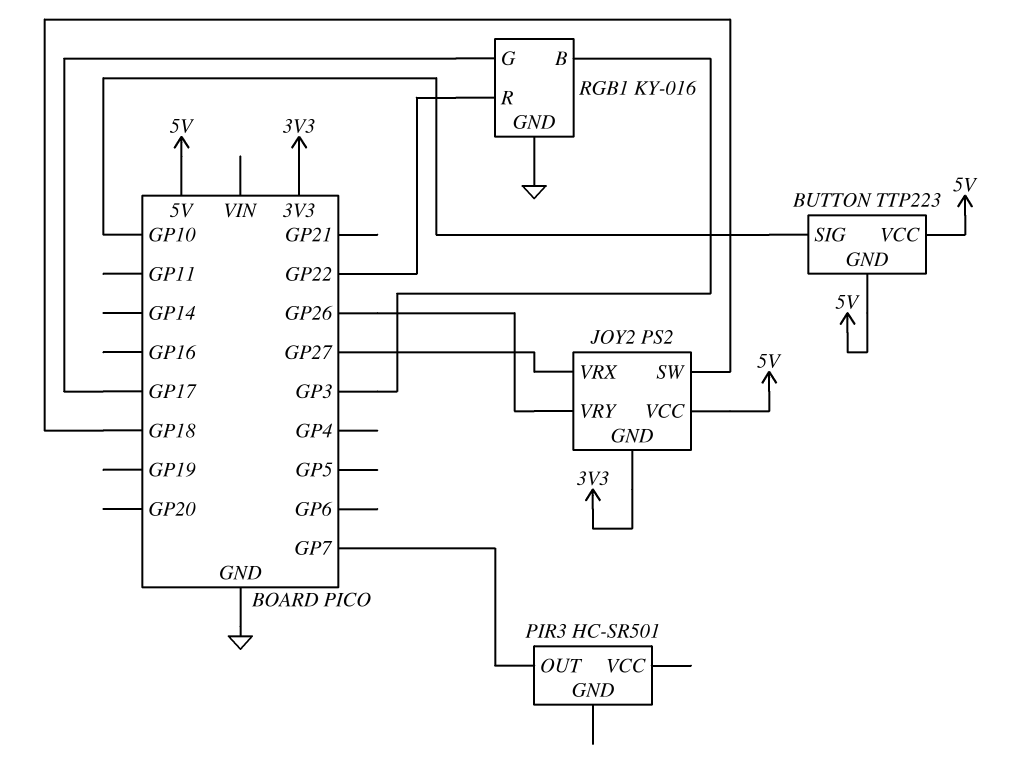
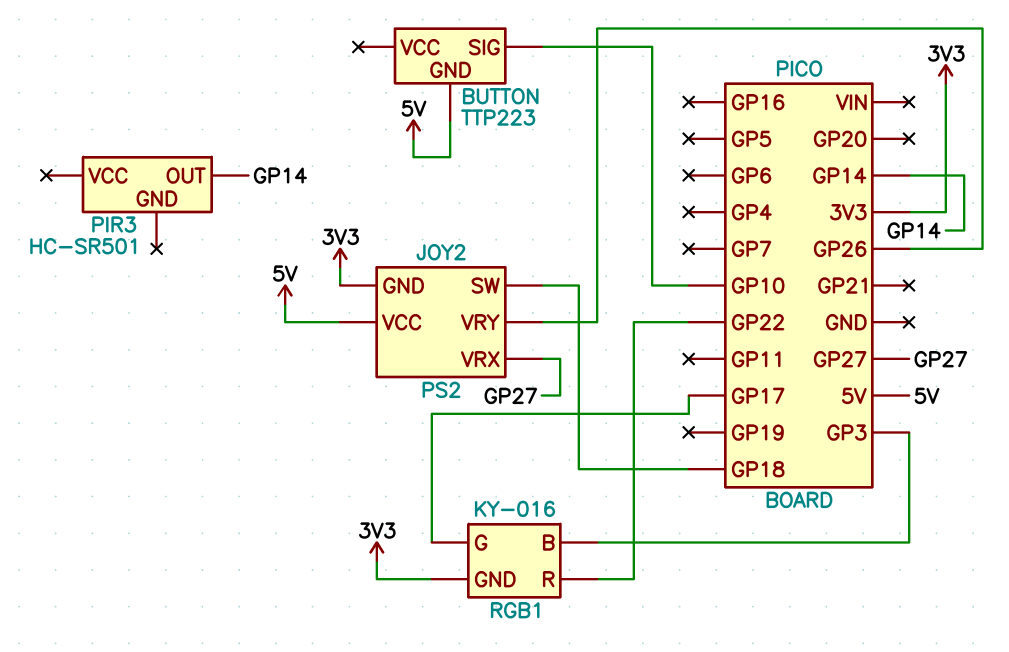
BUTTON pin VCC: 5V -> none
PIR3 pin OUT: GP7 -> GP14
RGB1 pin GND: GND -> 3V3

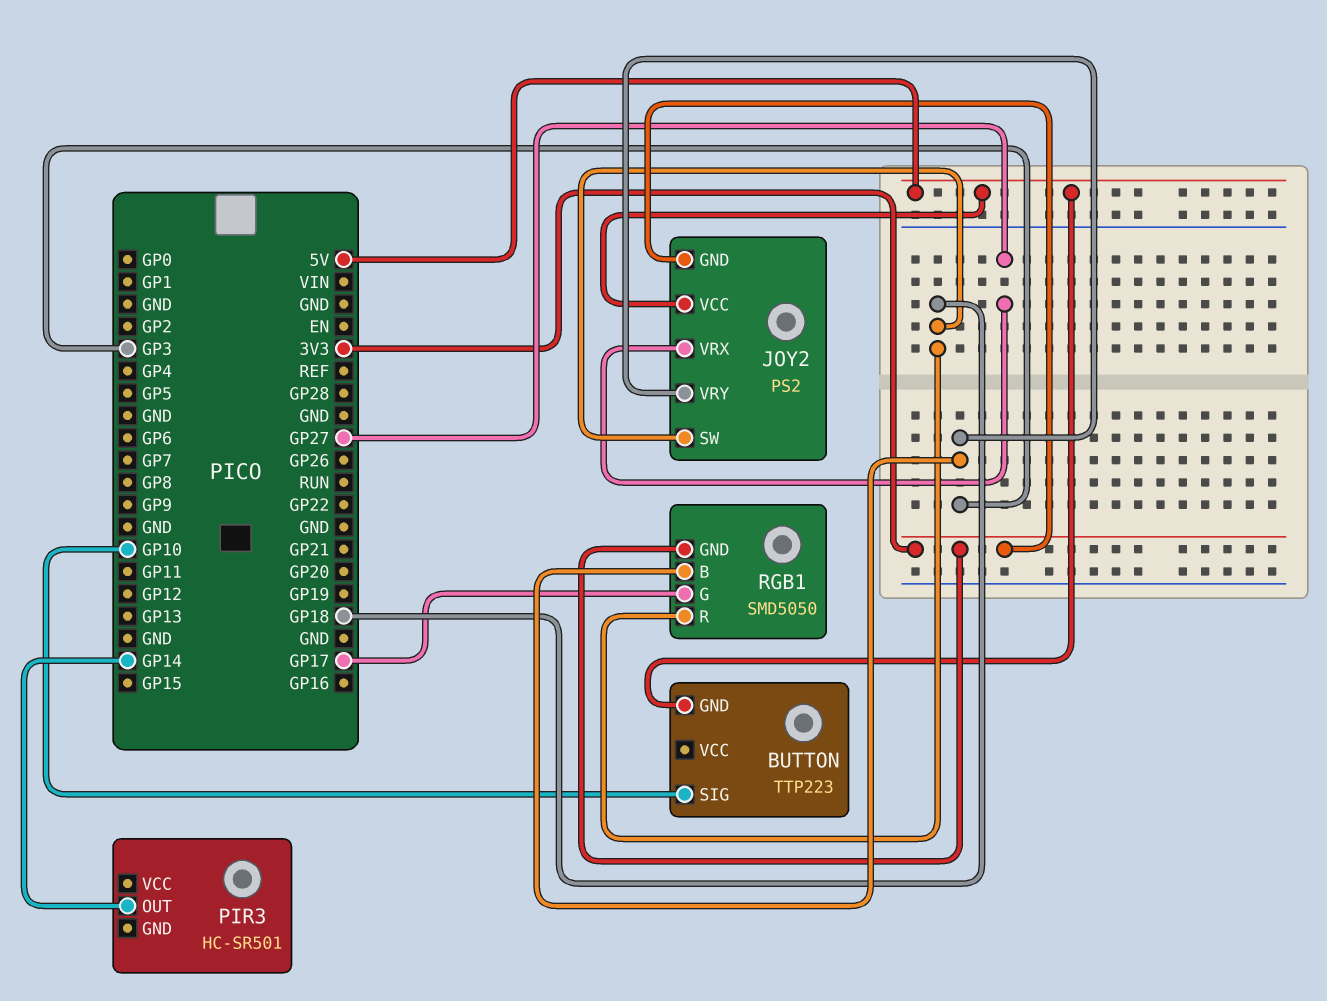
JOY2 pin VRY: GP26 -> GP3
RGB1: KY-016 -> SMD5050
RGB1 pin R: GP22 -> GP18

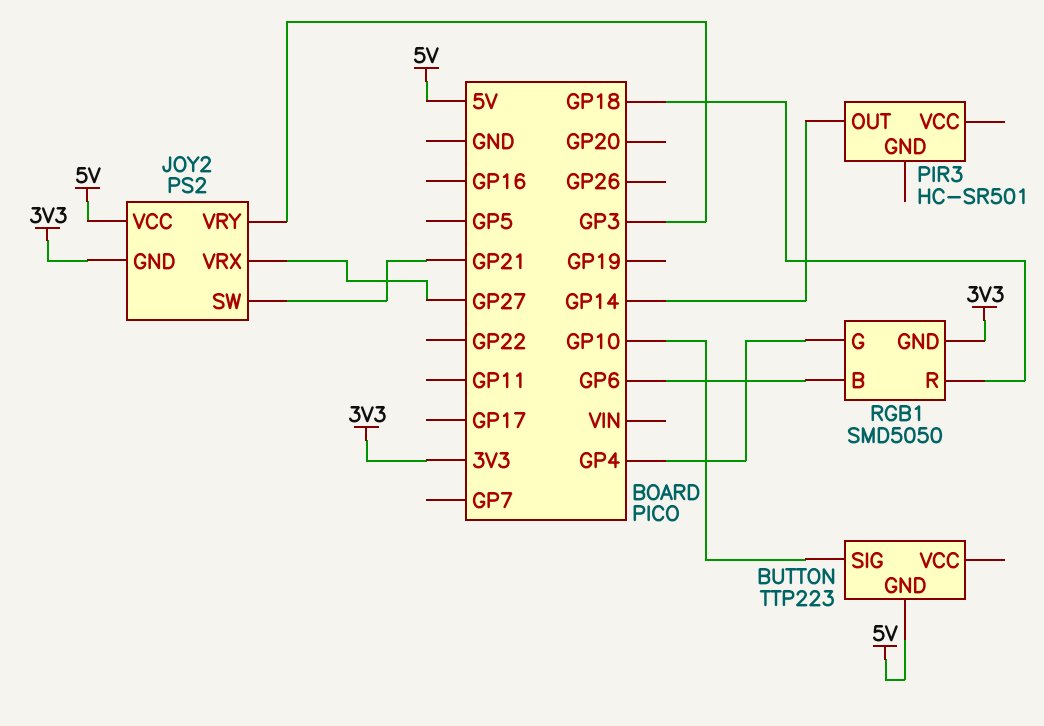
JOY2 pin SW: GP18 -> GP21
RGB1 pin B: GP3 -> GP6
RGB1 pin G: GP17 -> GP4

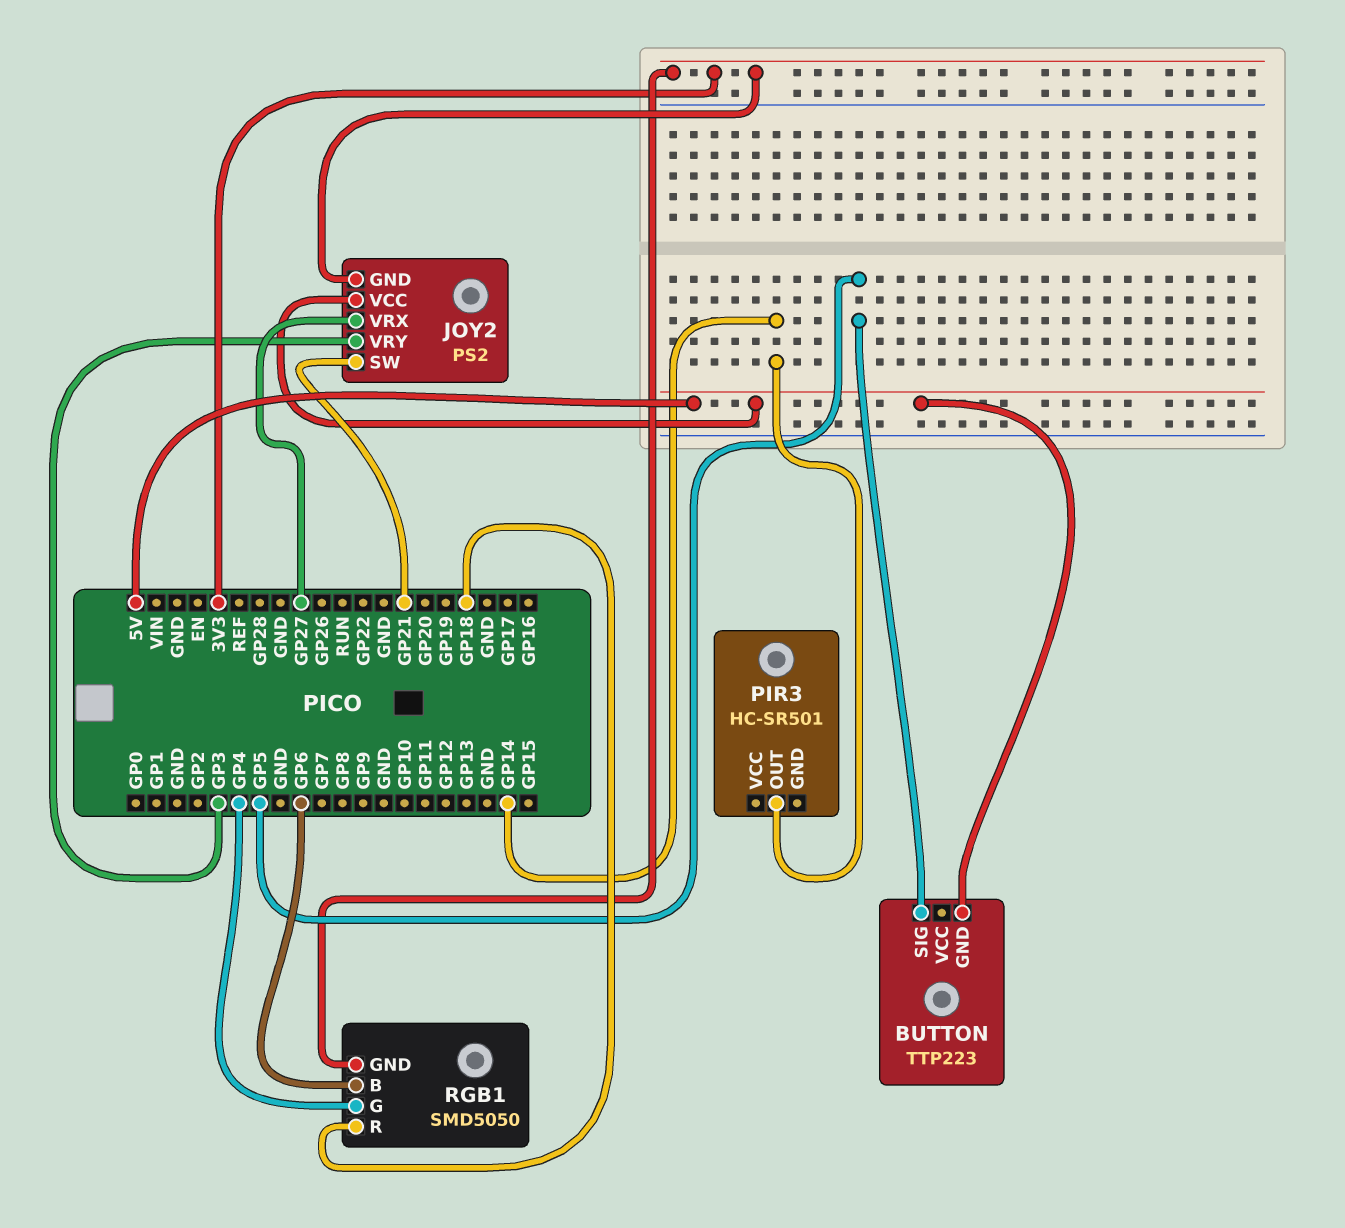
BUTTON pin SIG: GP10 -> GP5

